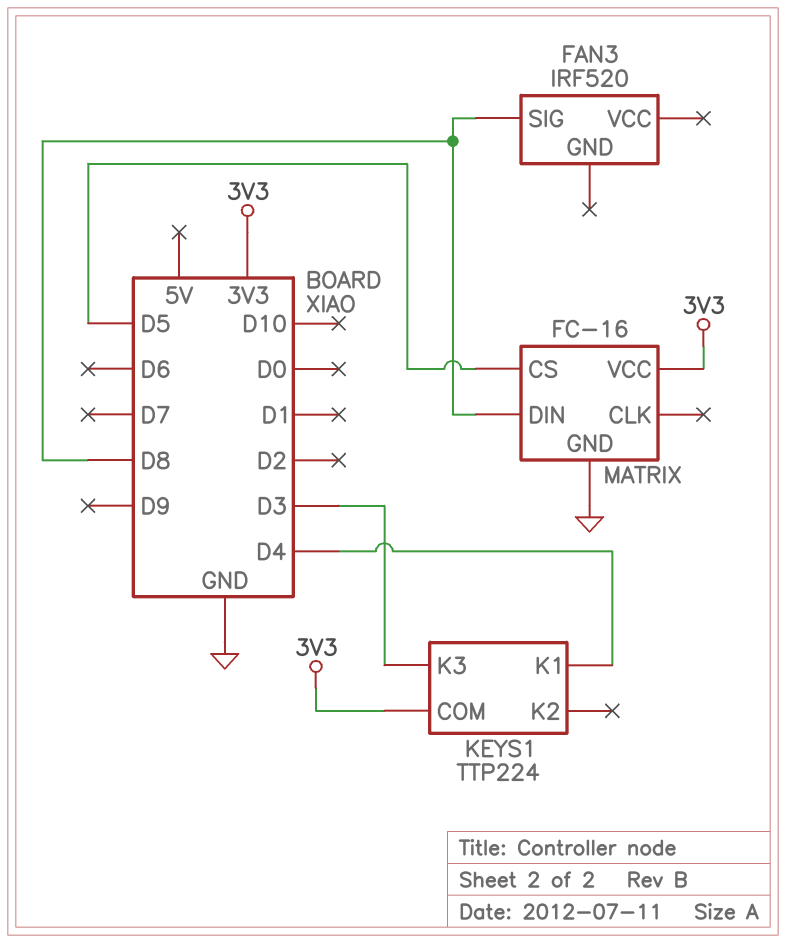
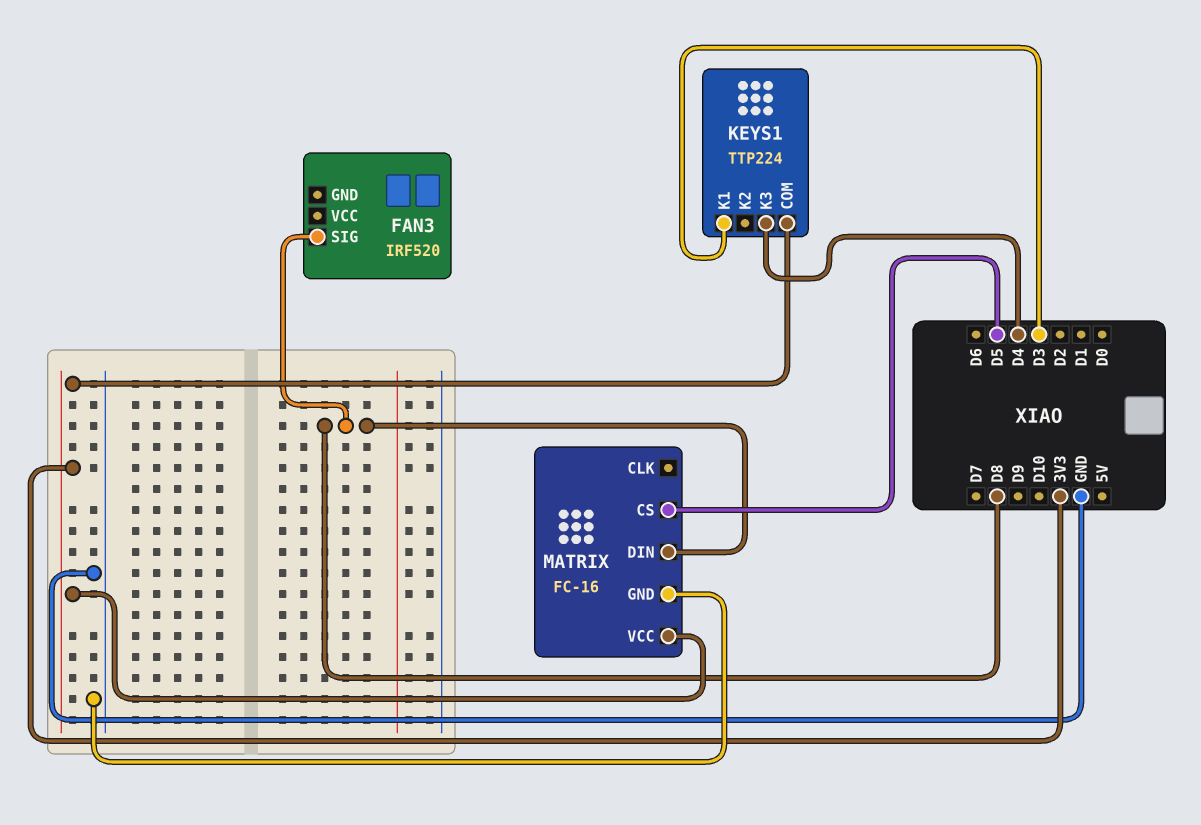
KEYS1 pin K1: D4 -> D3
KEYS1 pin K3: D3 -> D4

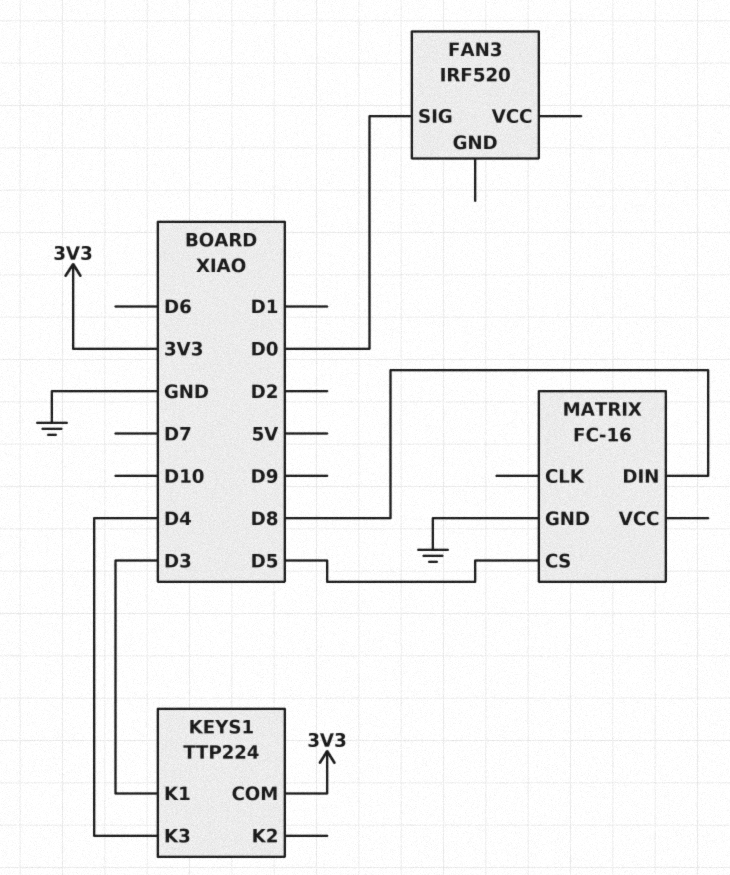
FAN3 pin SIG: D8 -> D0
MATRIX pin VCC: 3V3 -> none

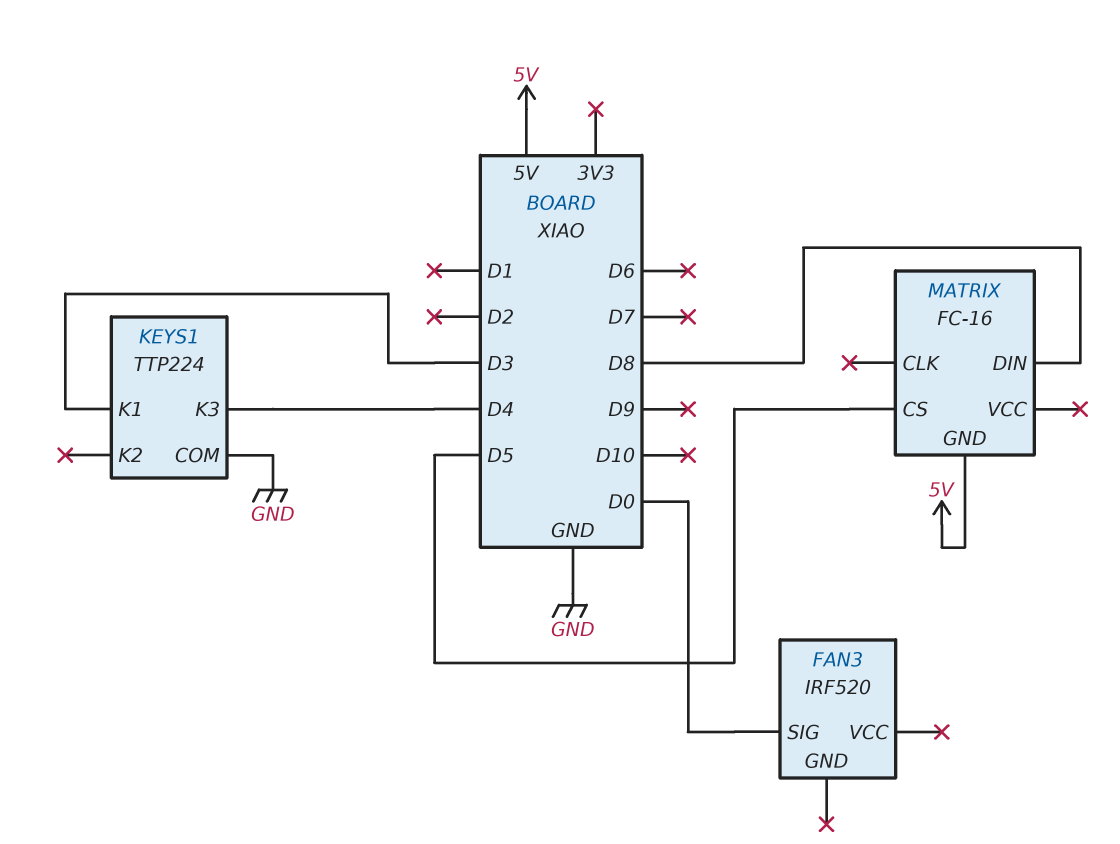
KEYS1 pin COM: 3V3 -> GND
MATRIX pin GND: GND -> 5V

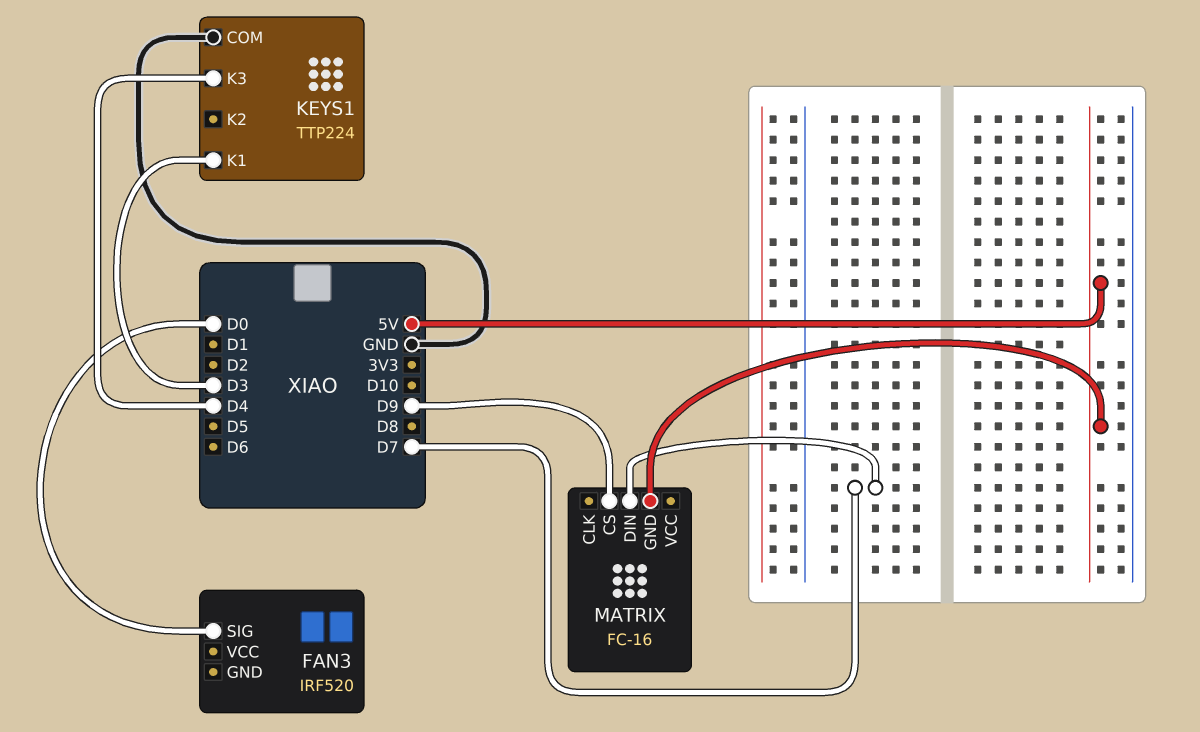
MATRIX pin CS: D5 -> D9
MATRIX pin DIN: D8 -> D7

